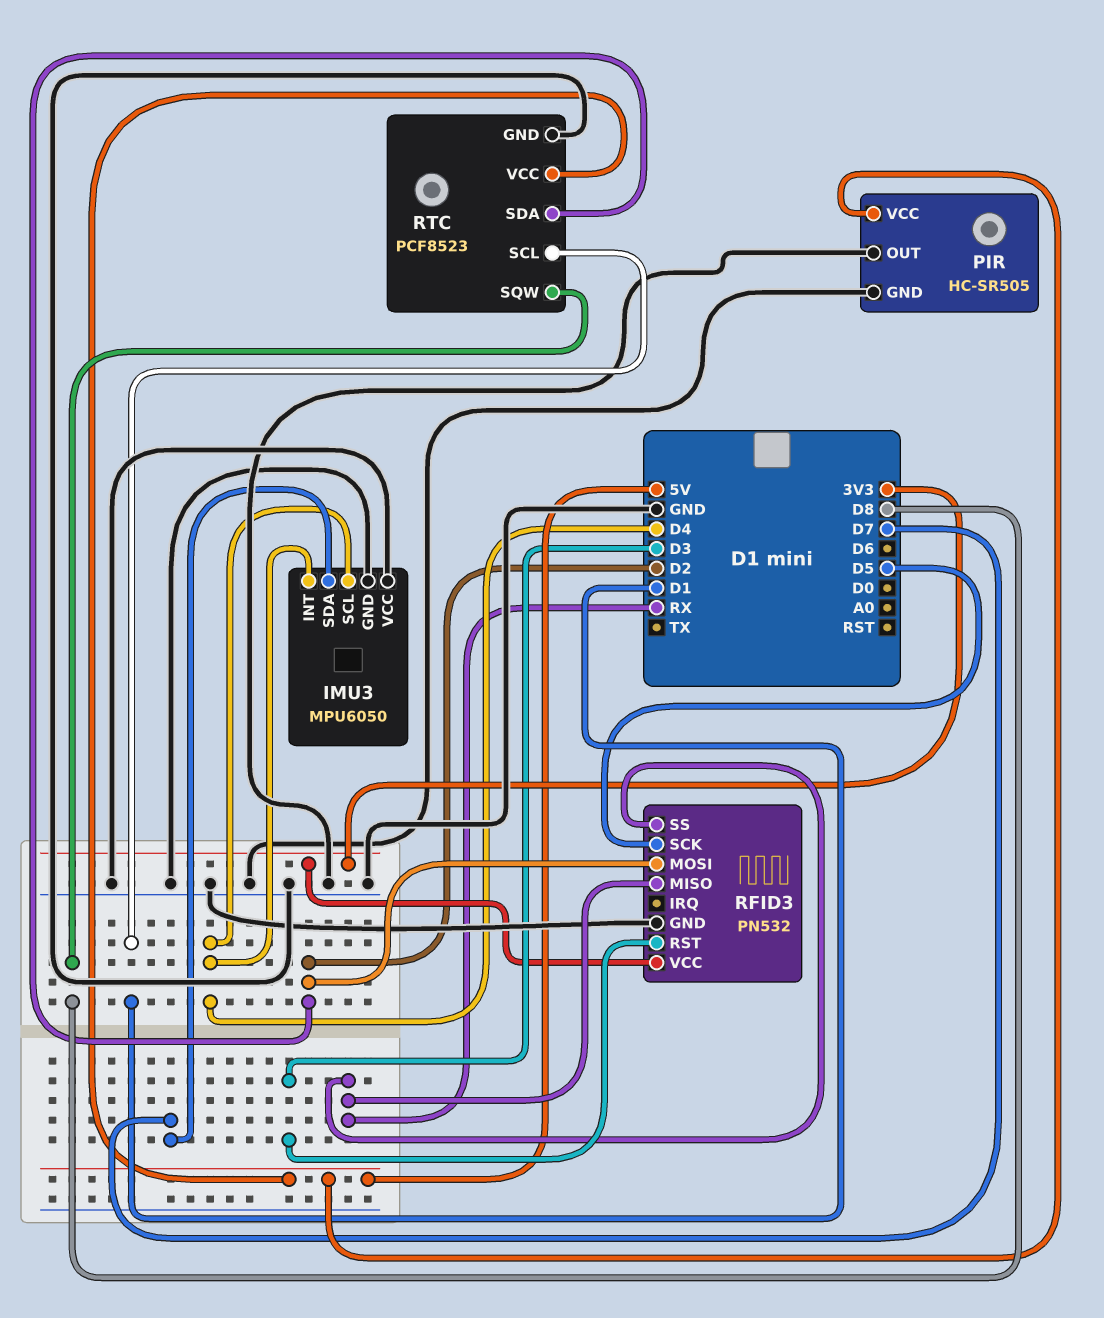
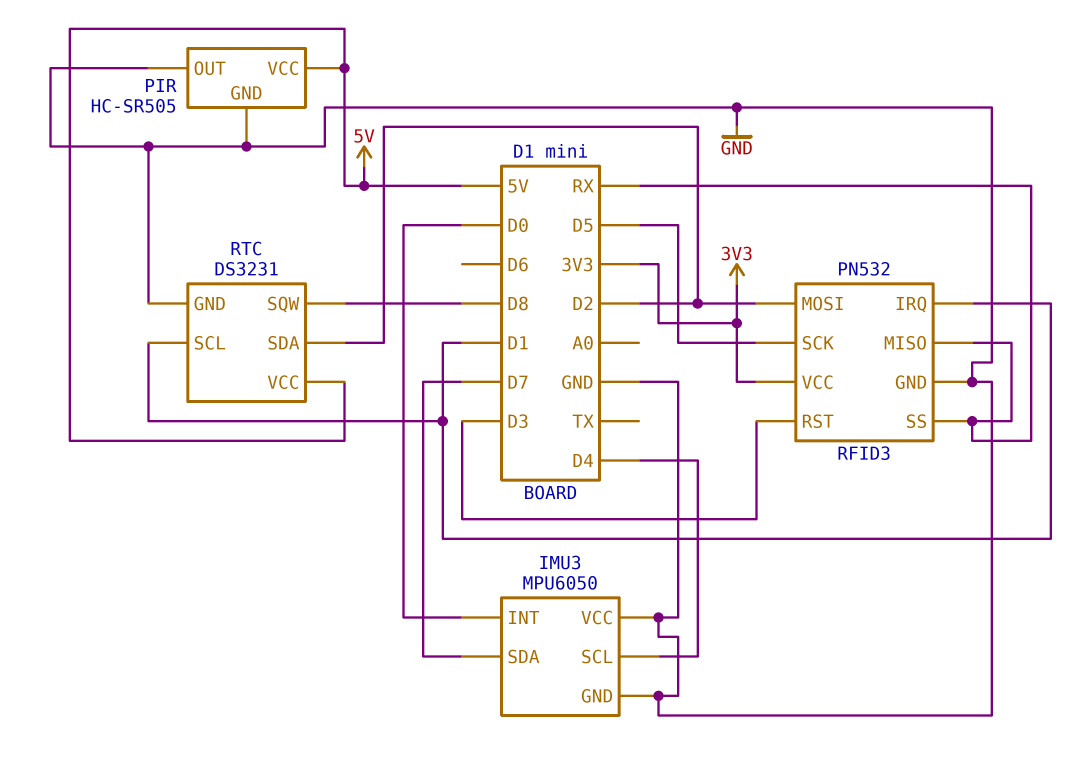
IMU3 pin INT: D4 -> D0
RFID3 pin IRQ: none -> D1
RTC: PCF8523 -> DS3231

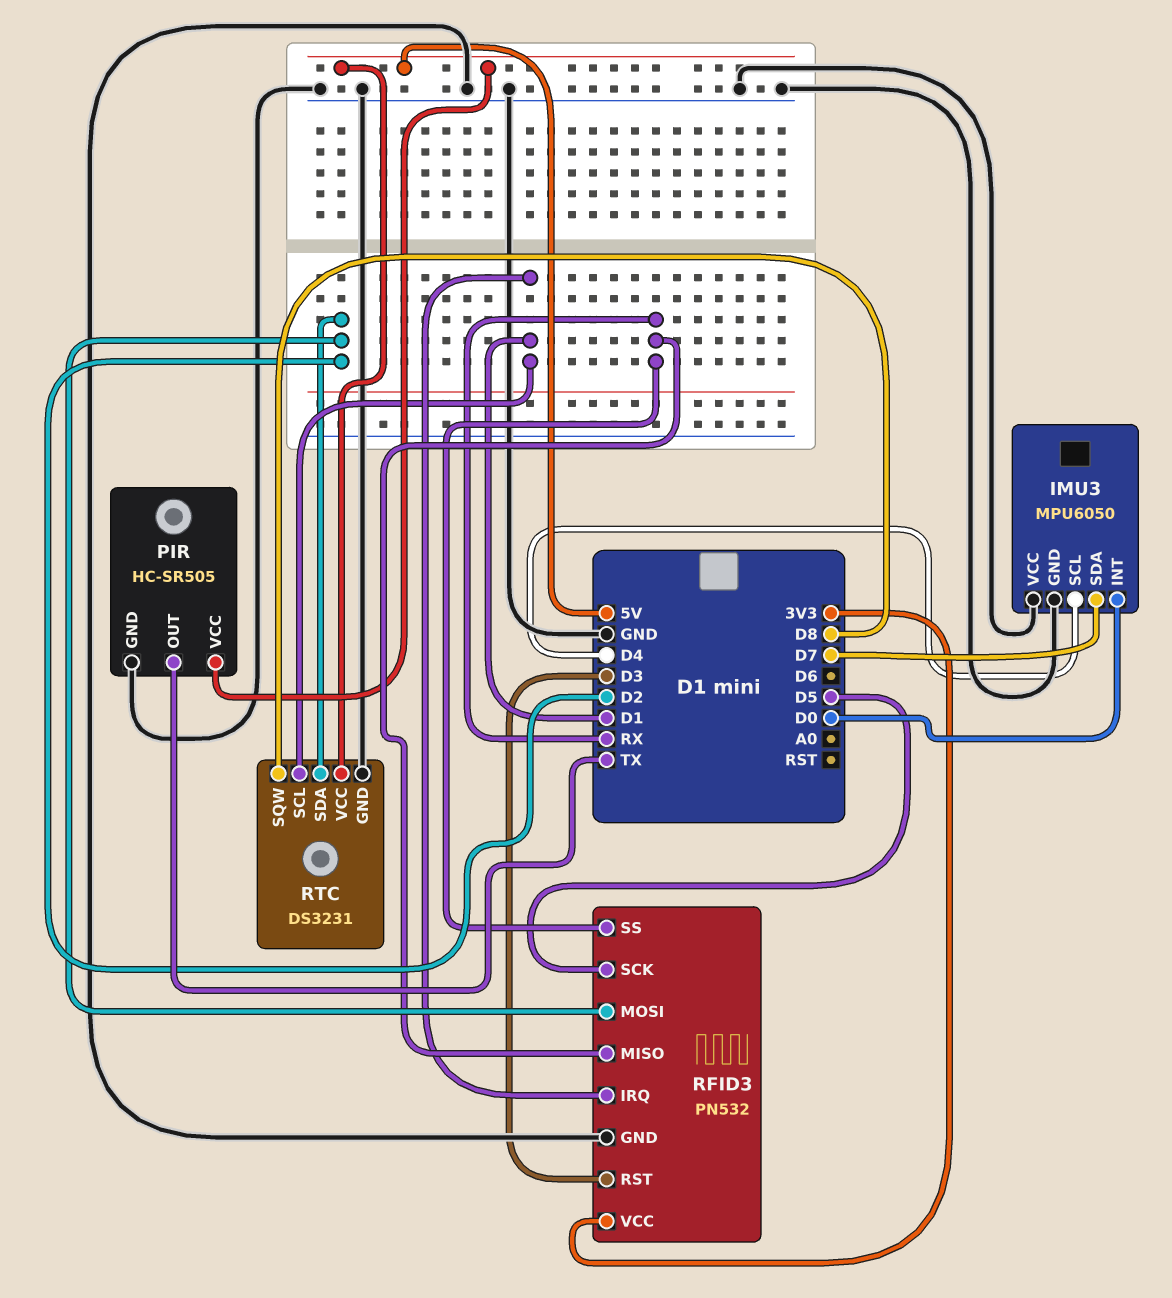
PIR pin OUT: GND -> TX

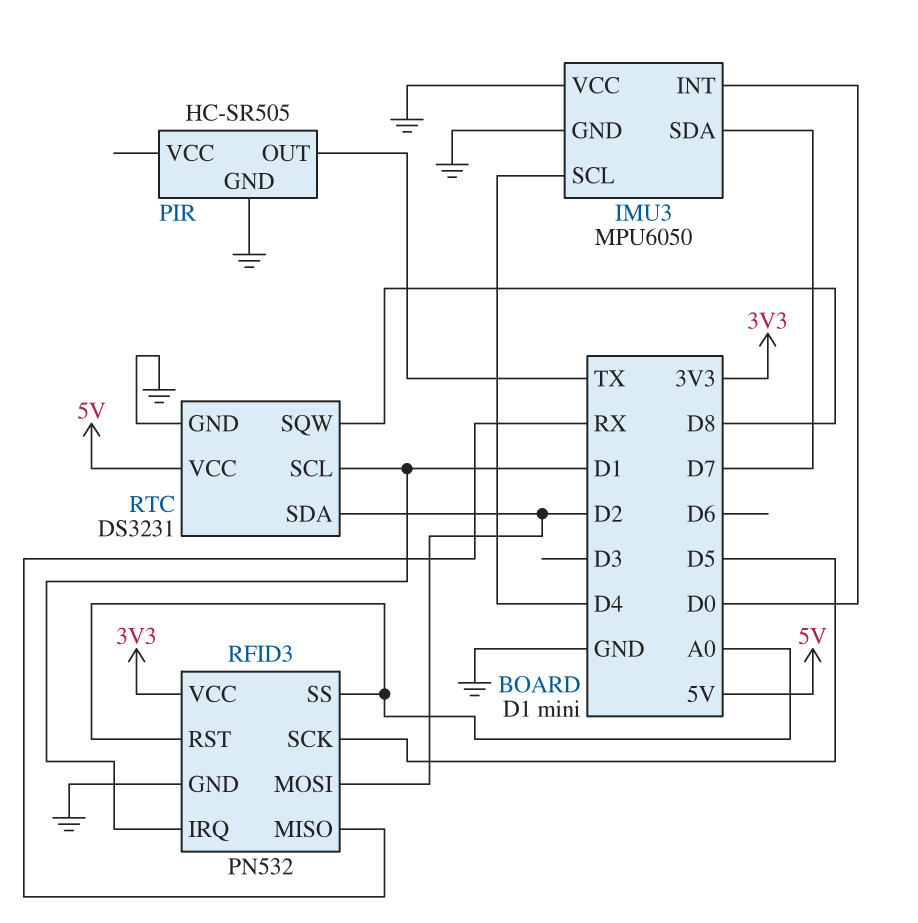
PIR pin VCC: 5V -> none
RFID3 pin RST: D3 -> A0
RFID3 pin SS: RX -> A0

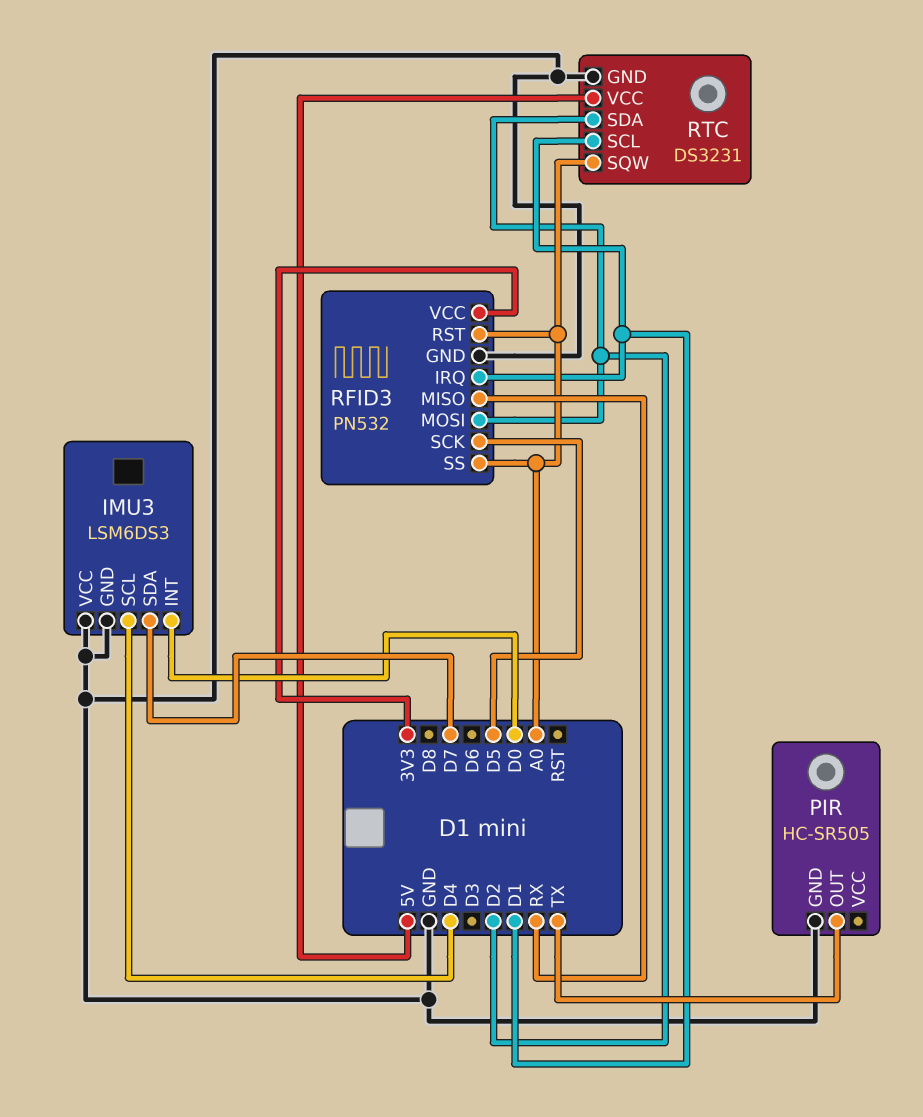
IMU3: MPU6050 -> LSM6DS3
RTC pin SQW: D8 -> A0

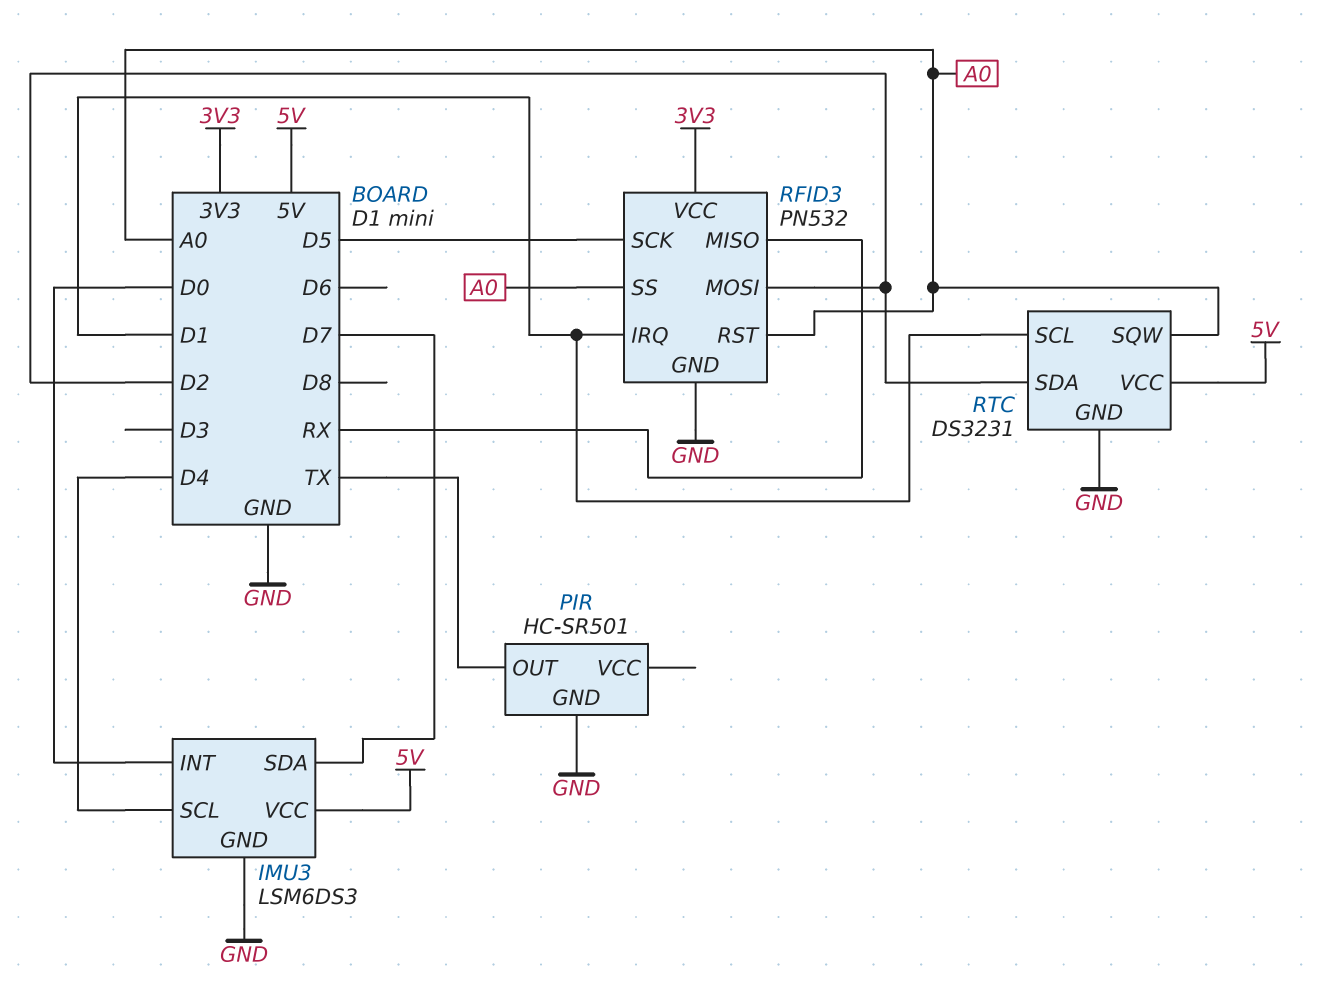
IMU3 pin VCC: GND -> 5V
PIR: HC-SR505 -> HC-SR501

